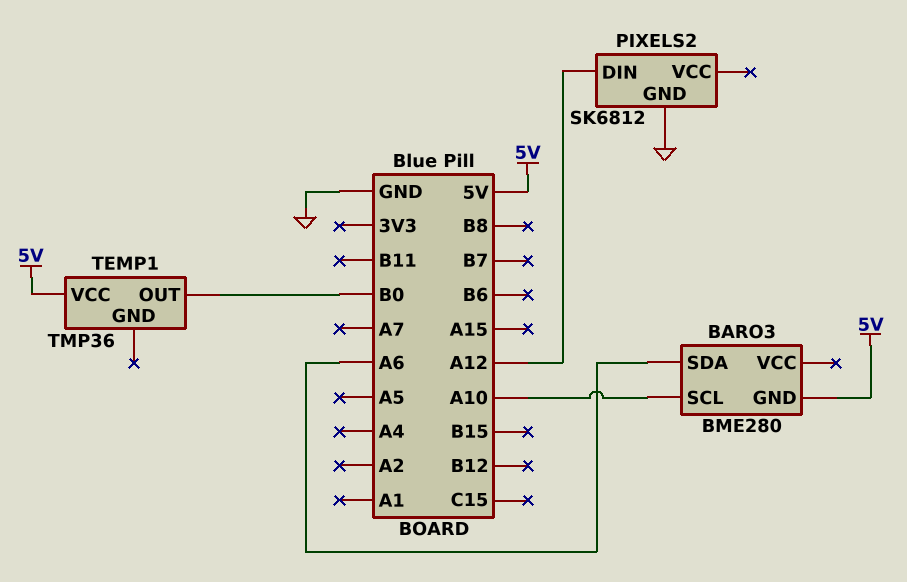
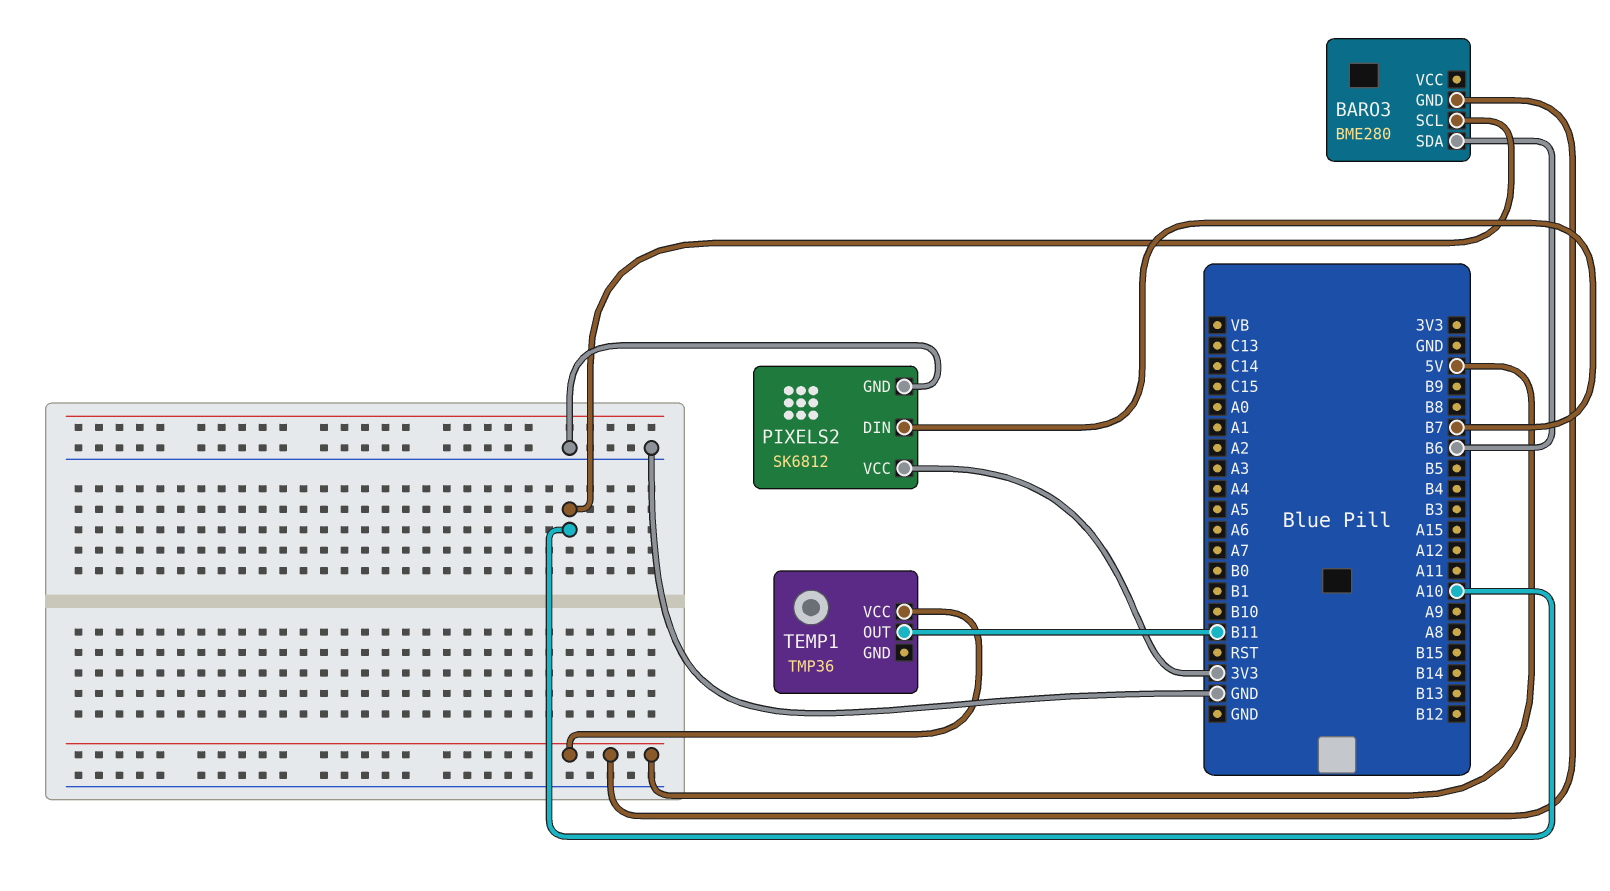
BARO3 pin SDA: A6 -> B6
PIXELS2 pin DIN: A12 -> B7
PIXELS2 pin VCC: none -> 3V3
TEMP1 pin OUT: B0 -> B11

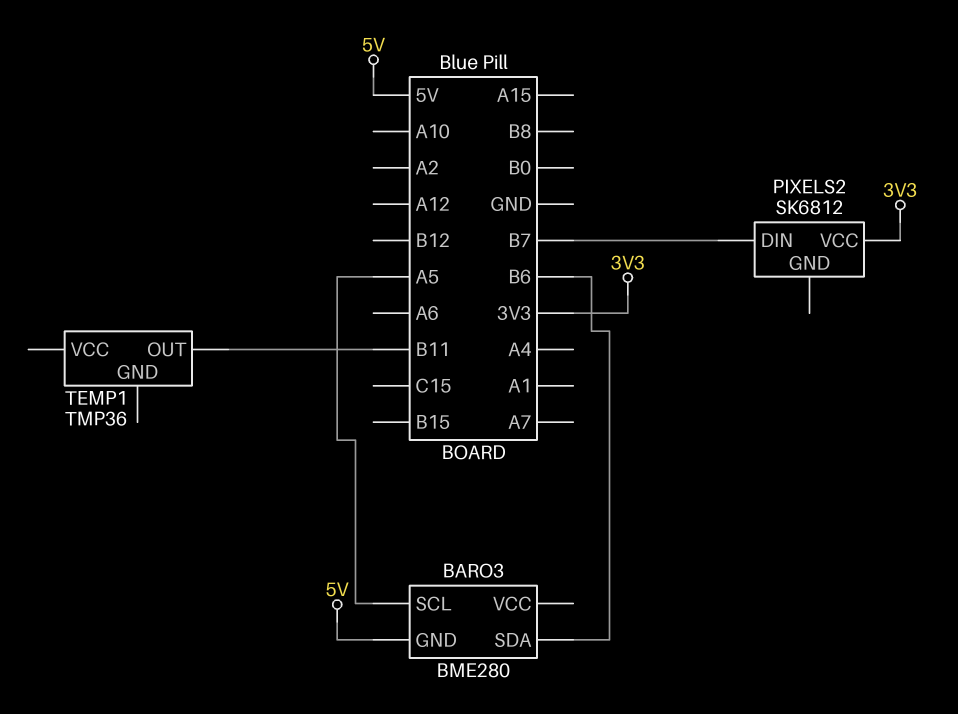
BARO3 pin SCL: A10 -> A5
PIXELS2 pin GND: GND -> none
TEMP1 pin VCC: 5V -> none

